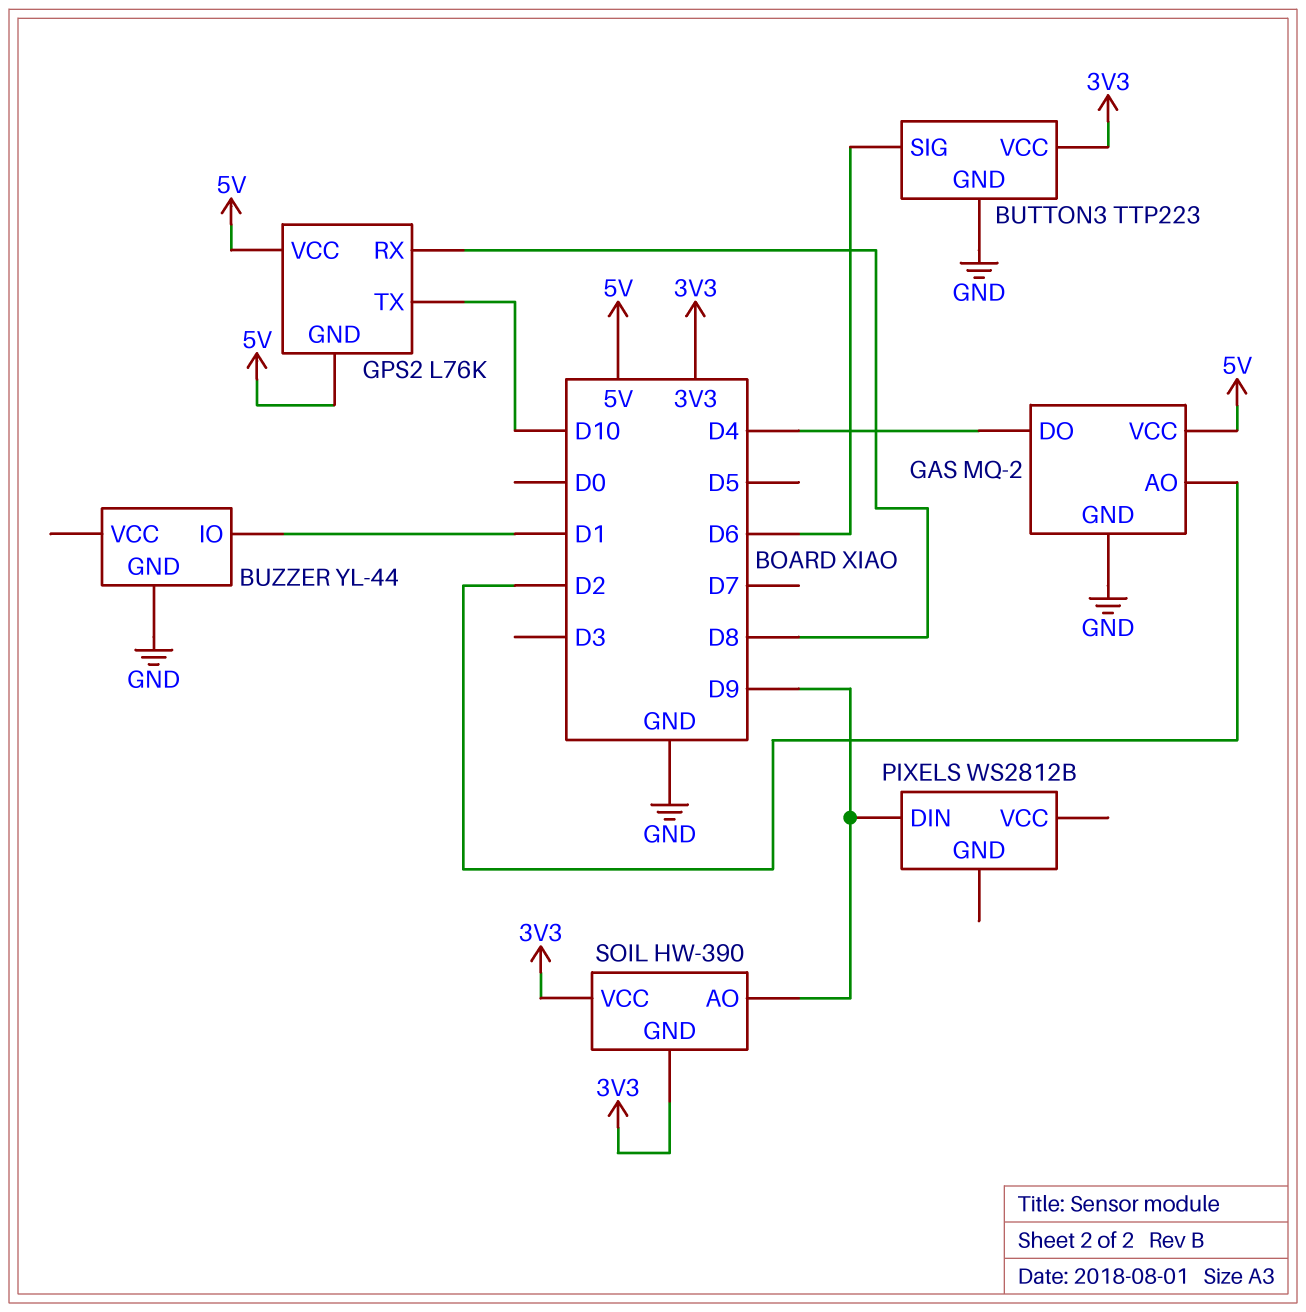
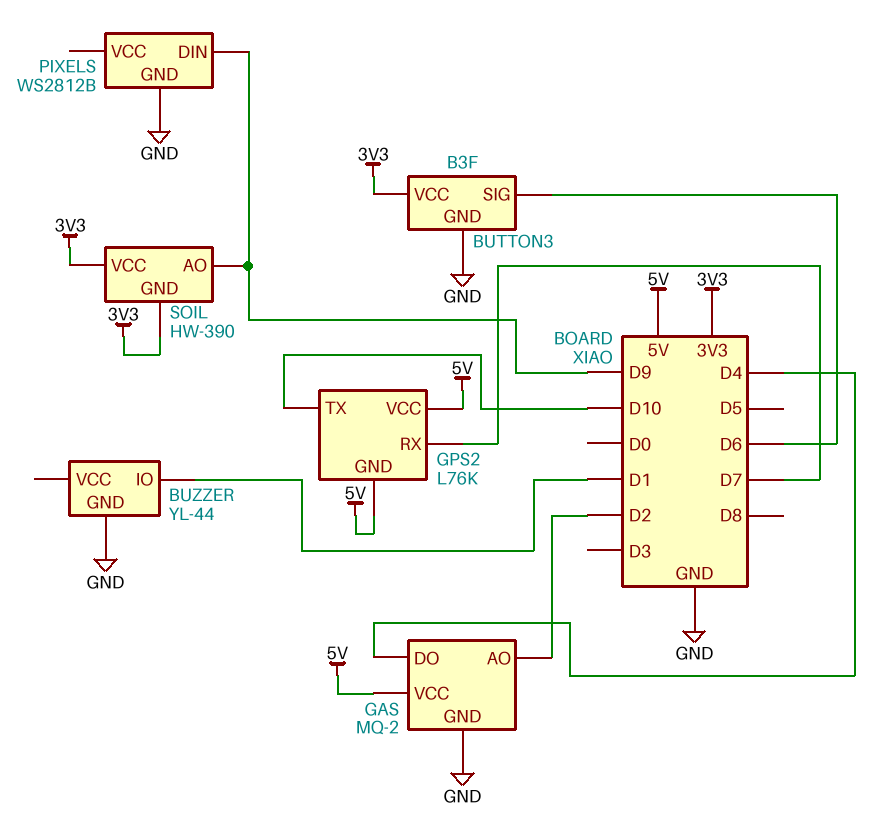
BUTTON3: TTP223 -> B3F
GPS2 pin RX: D8 -> D7
PIXELS pin GND: none -> GND

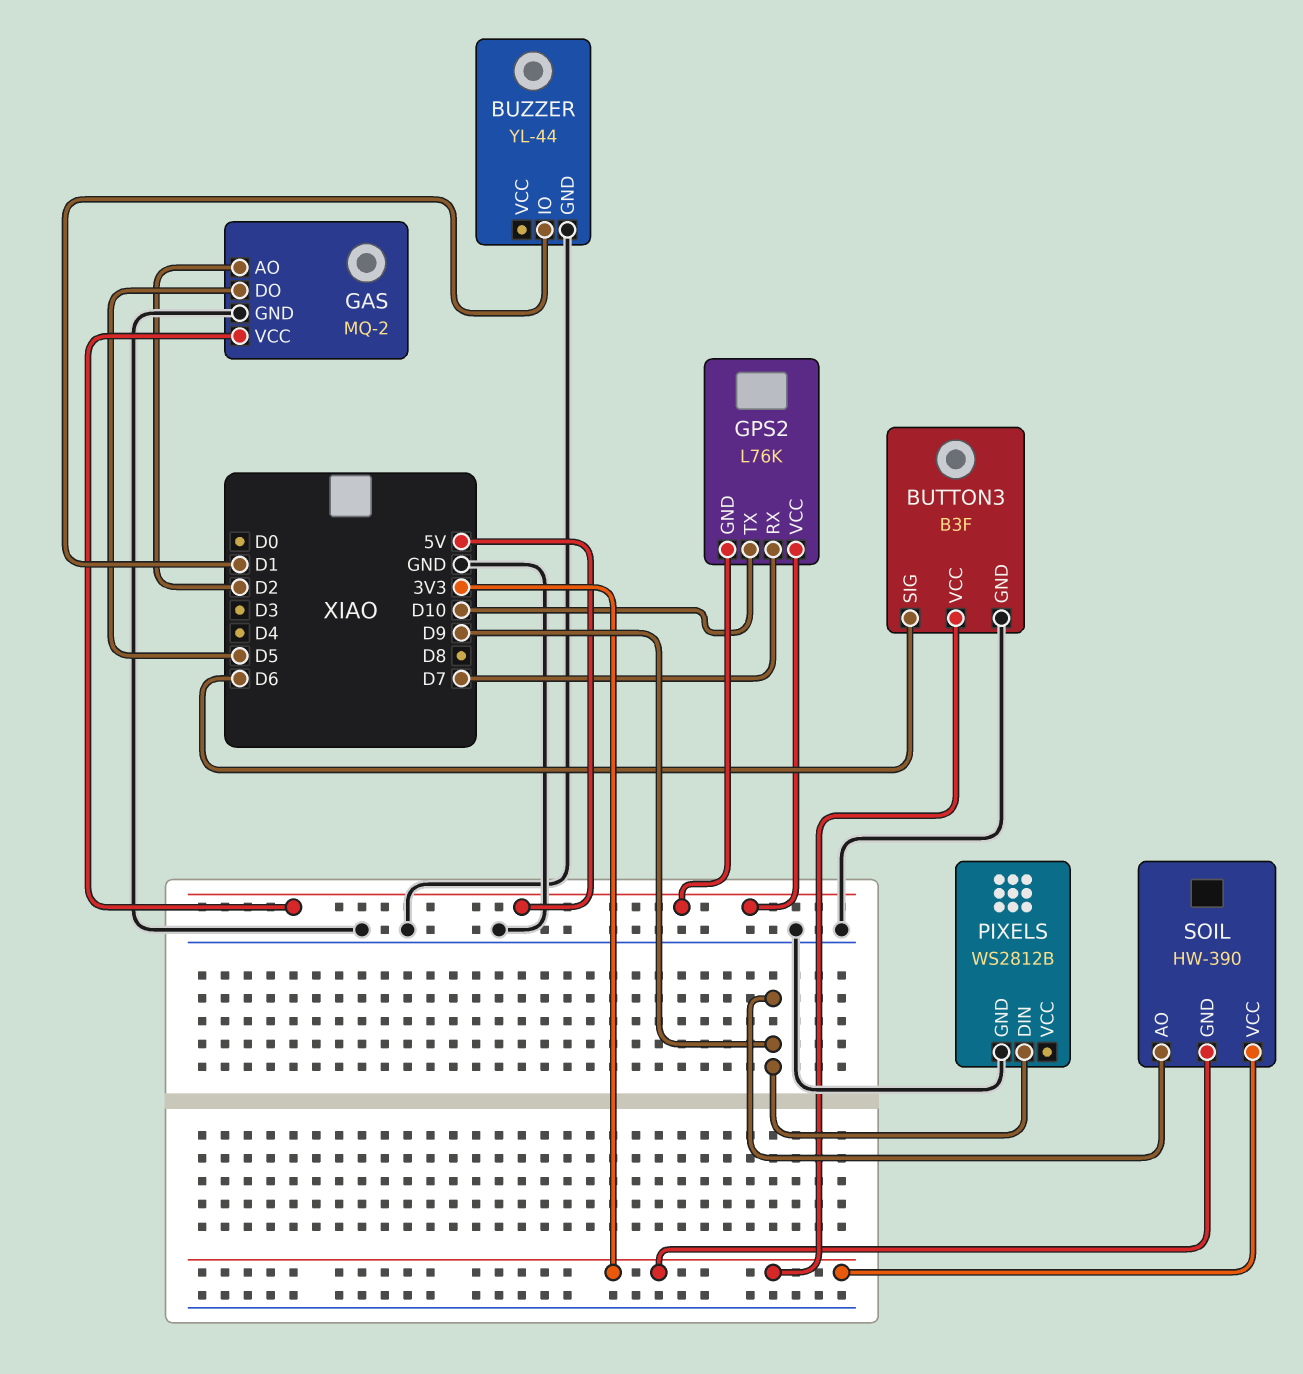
GAS pin DO: D4 -> D5

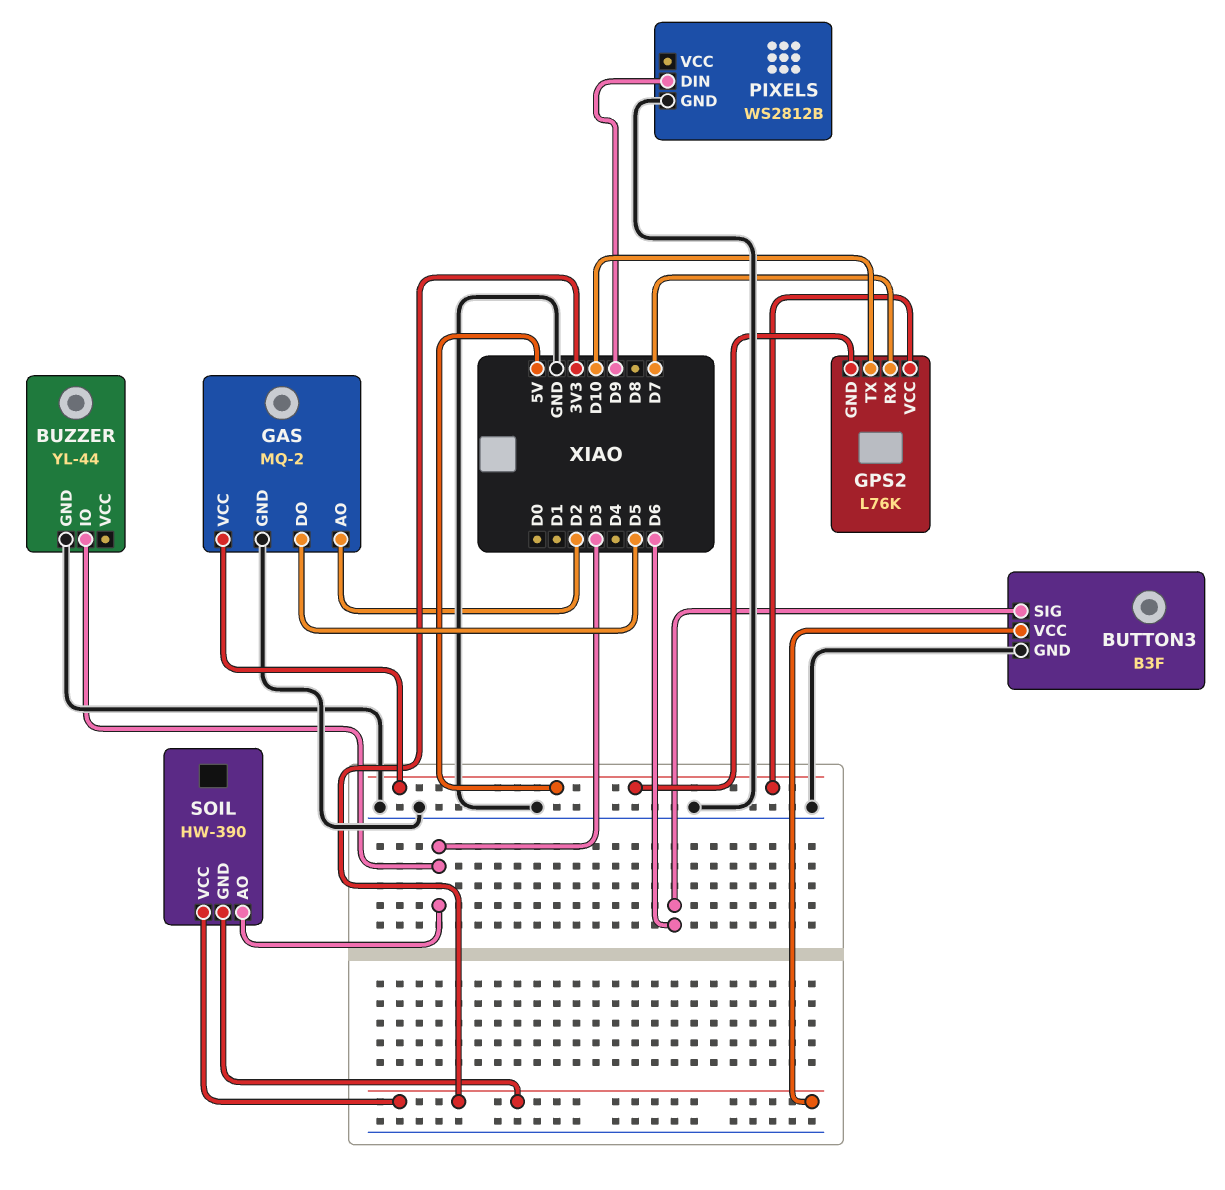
BUZZER pin IO: D1 -> D3
SOIL pin AO: D9 -> D3

